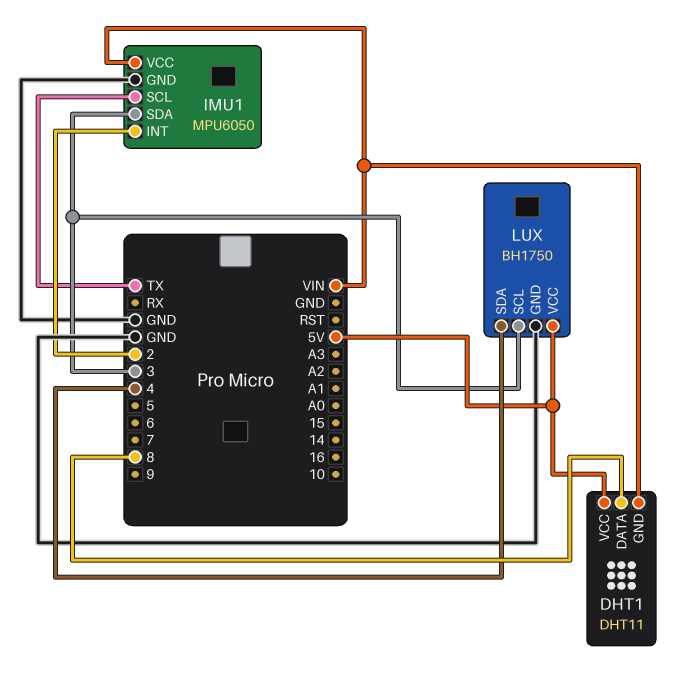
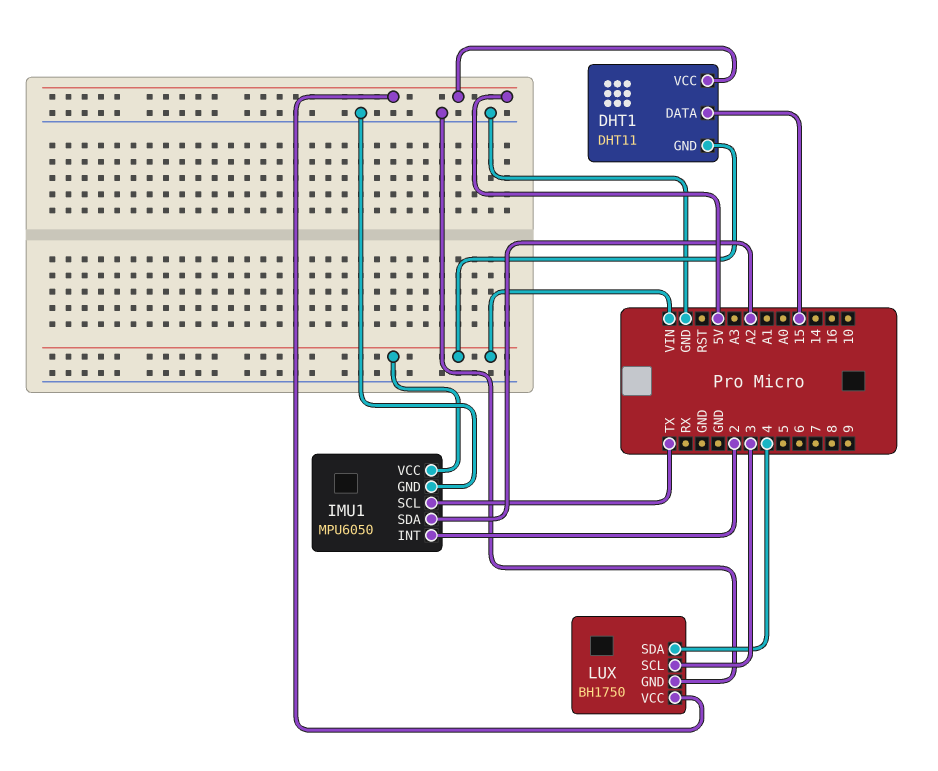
DHT1 pin DATA: 8 -> 15
IMU1 pin SDA: 3 -> A2

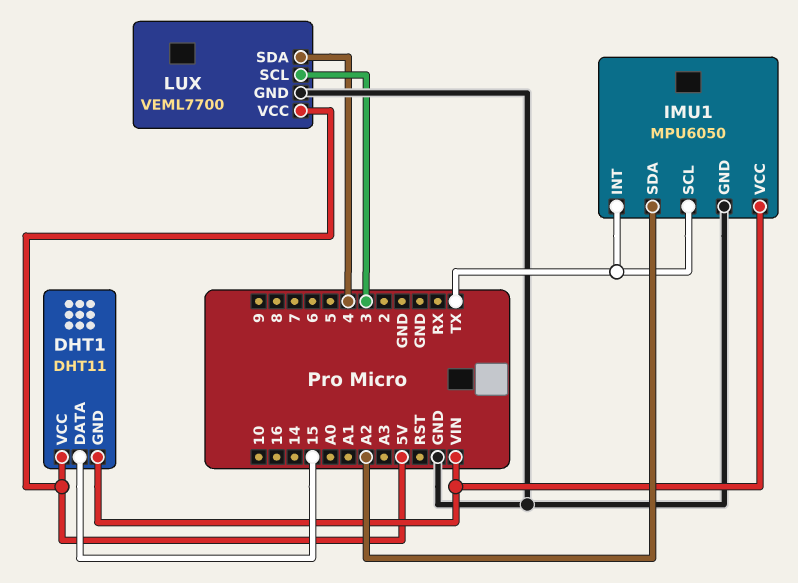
IMU1 pin INT: 2 -> TX
LUX: BH1750 -> VEML7700

